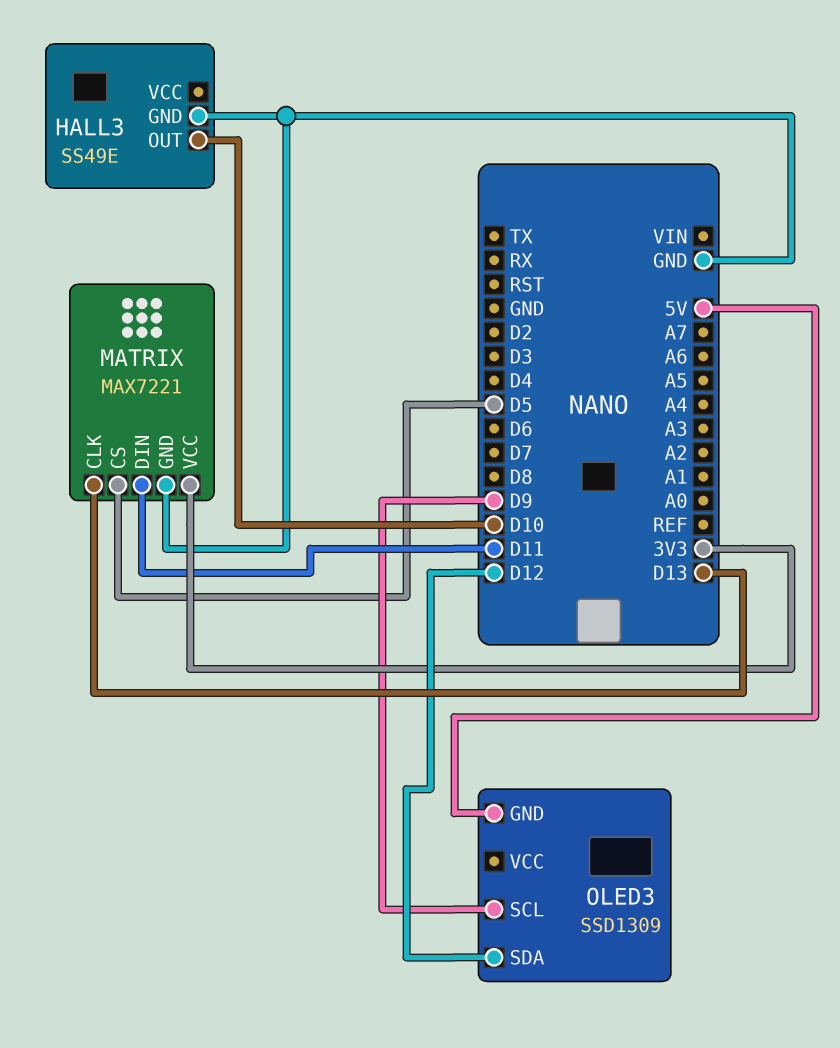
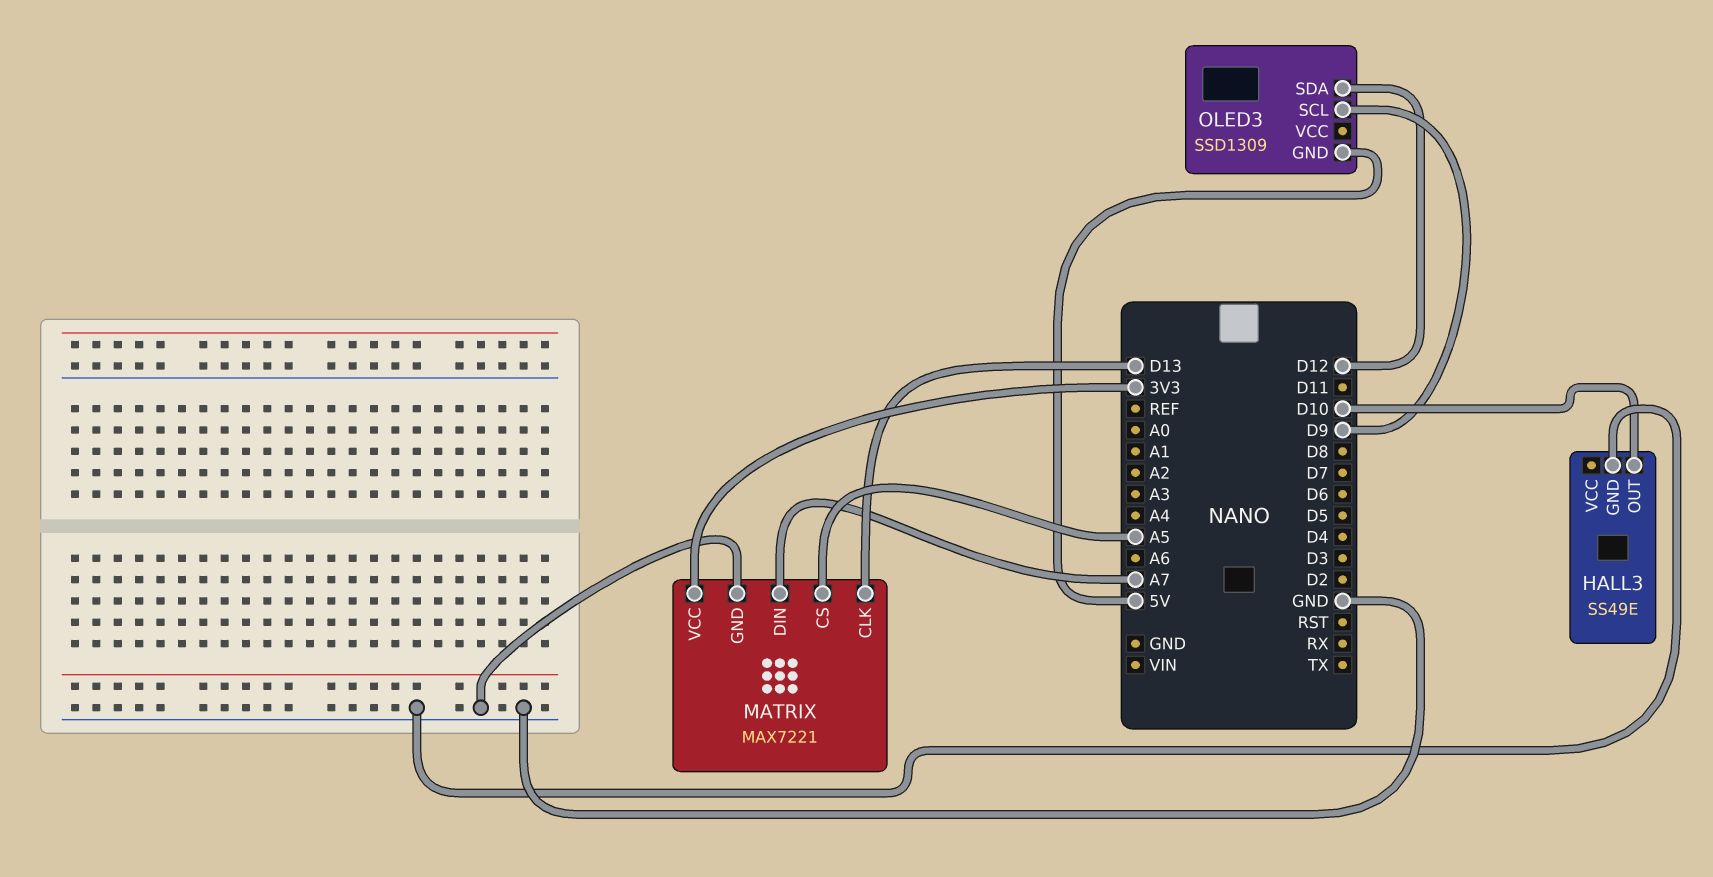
MATRIX pin CS: D5 -> A5
MATRIX pin DIN: D11 -> A7

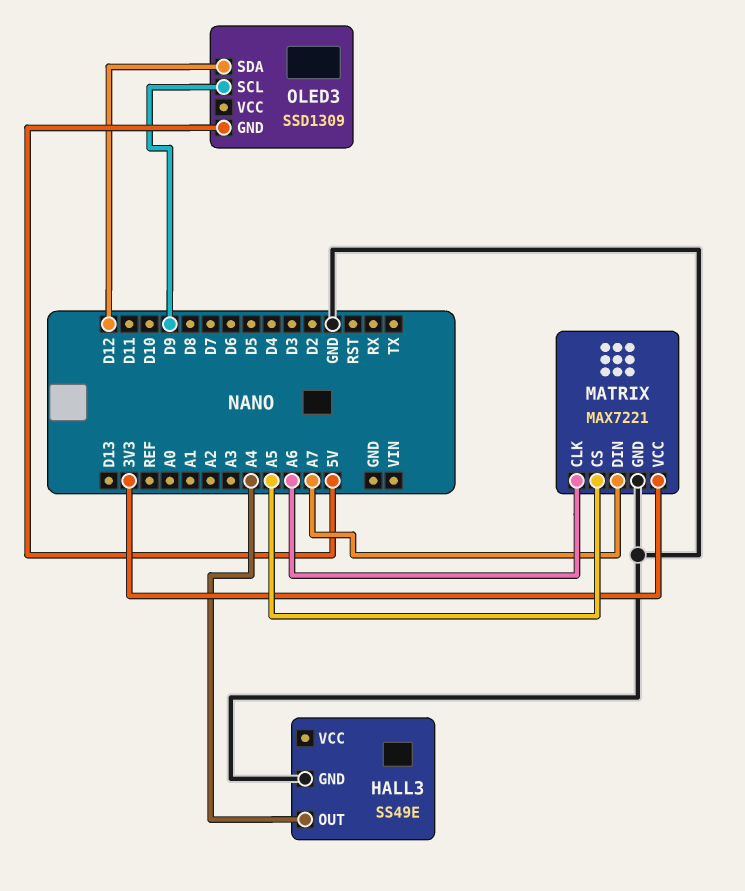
HALL3 pin OUT: D10 -> A4
MATRIX pin CLK: D13 -> A6

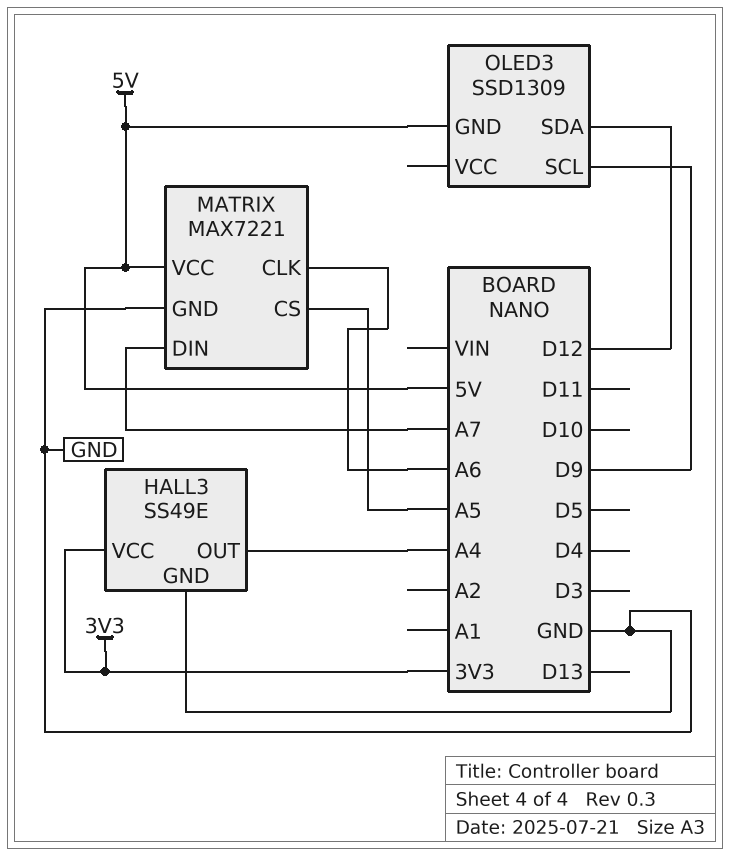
HALL3 pin VCC: none -> 3V3
MATRIX pin VCC: 3V3 -> 5V

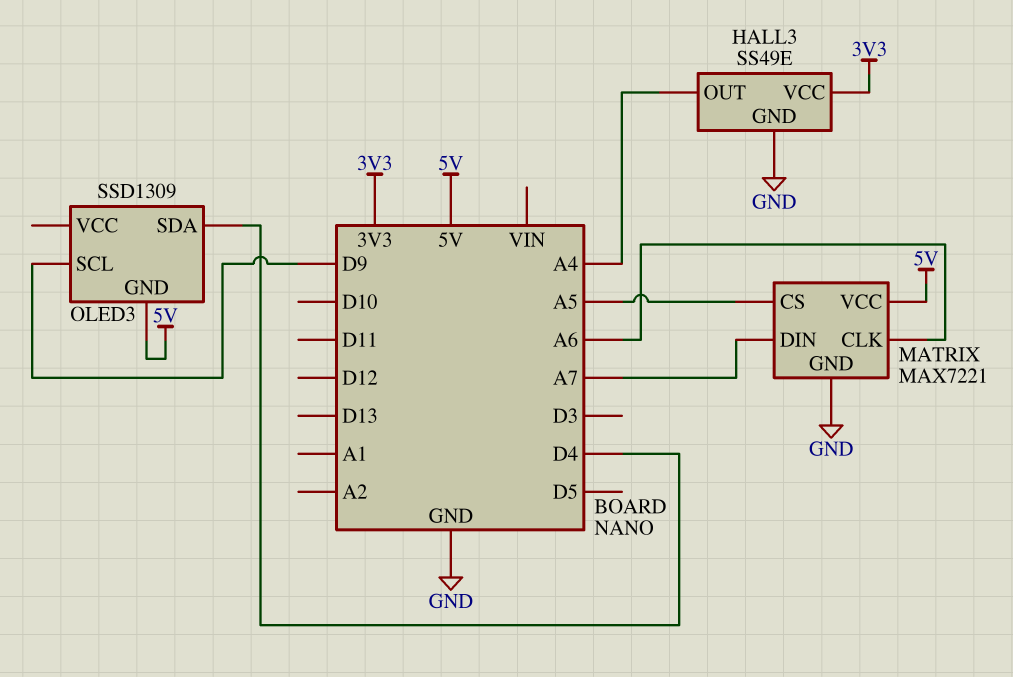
OLED3 pin SDA: D12 -> D4

